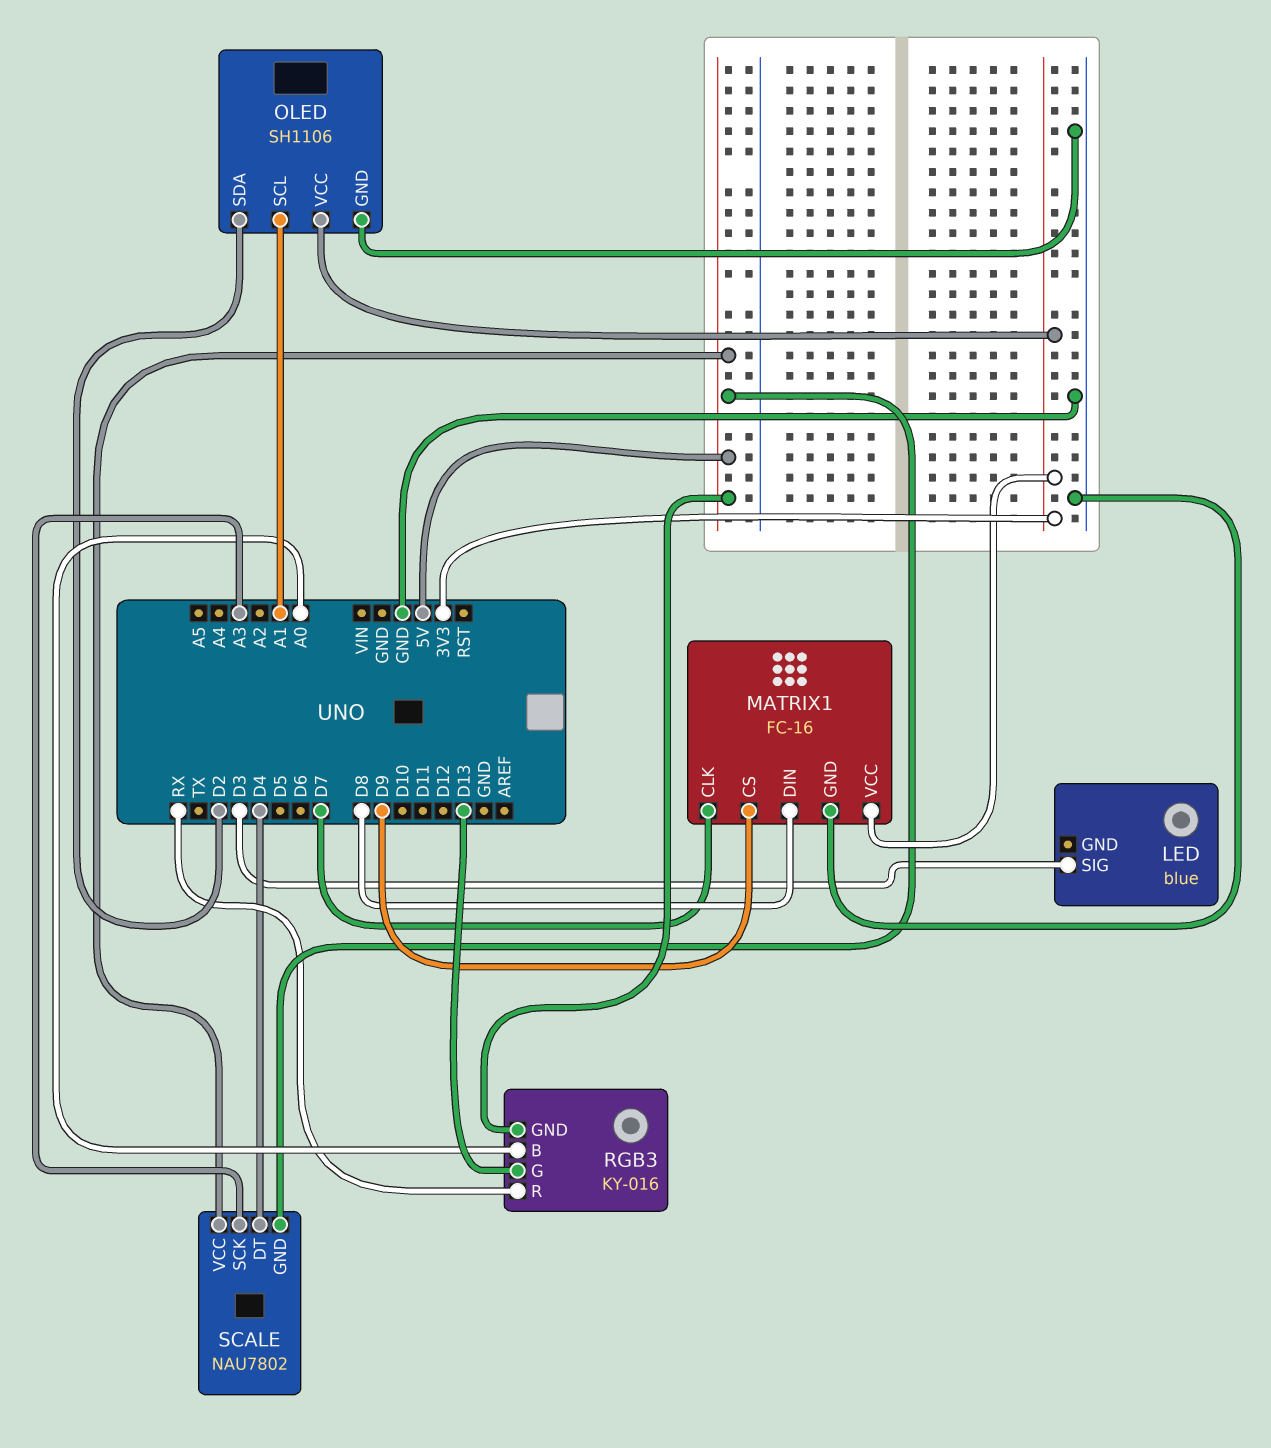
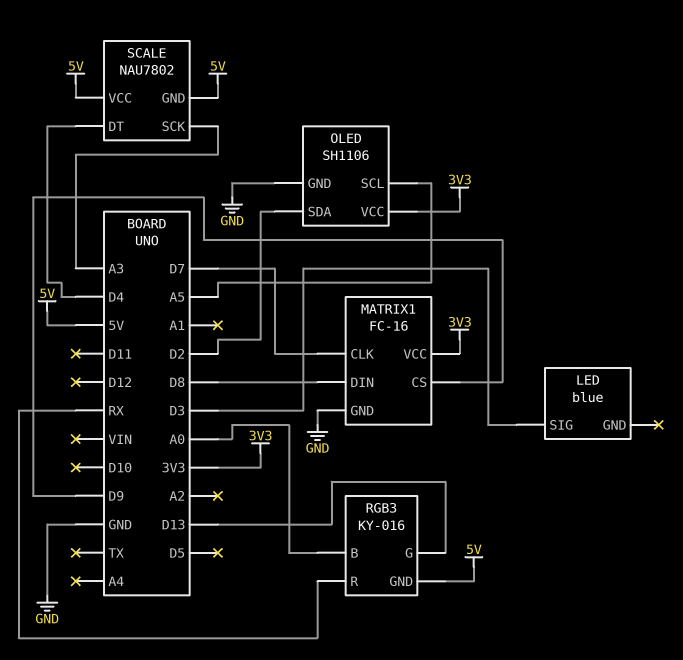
OLED pin SCL: A1 -> A5

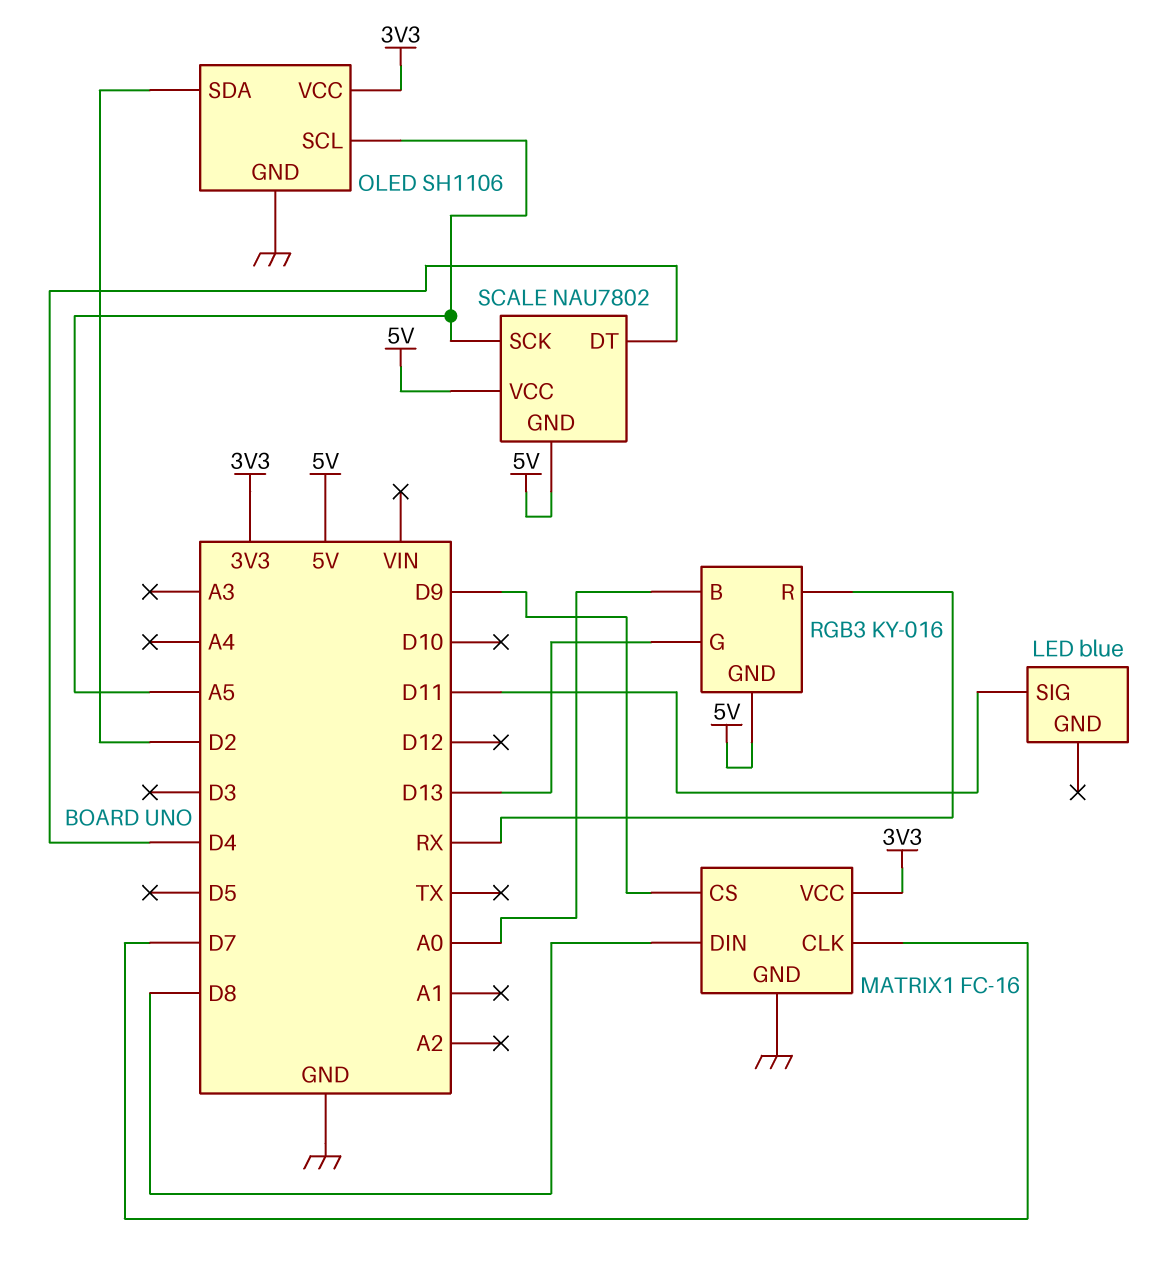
LED pin SIG: D3 -> D11
SCALE pin SCK: A3 -> A5

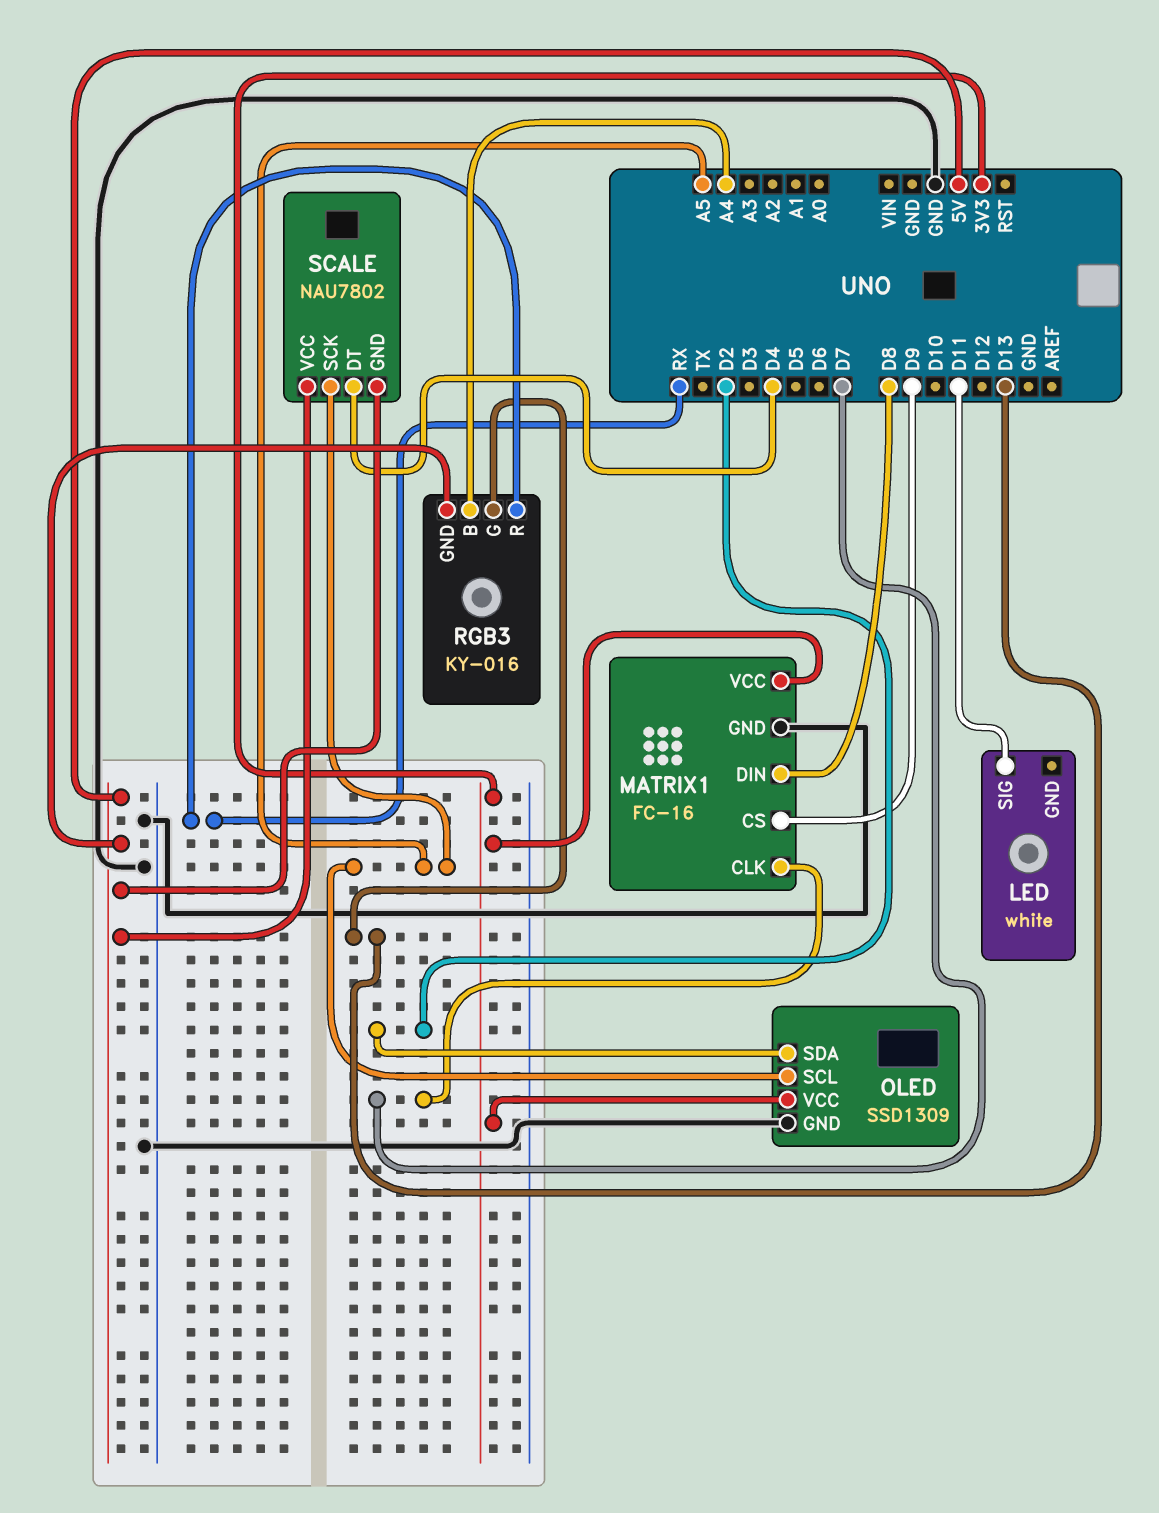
LED: blue -> white
OLED: SH1106 -> SSD1309
RGB3 pin B: A0 -> A4

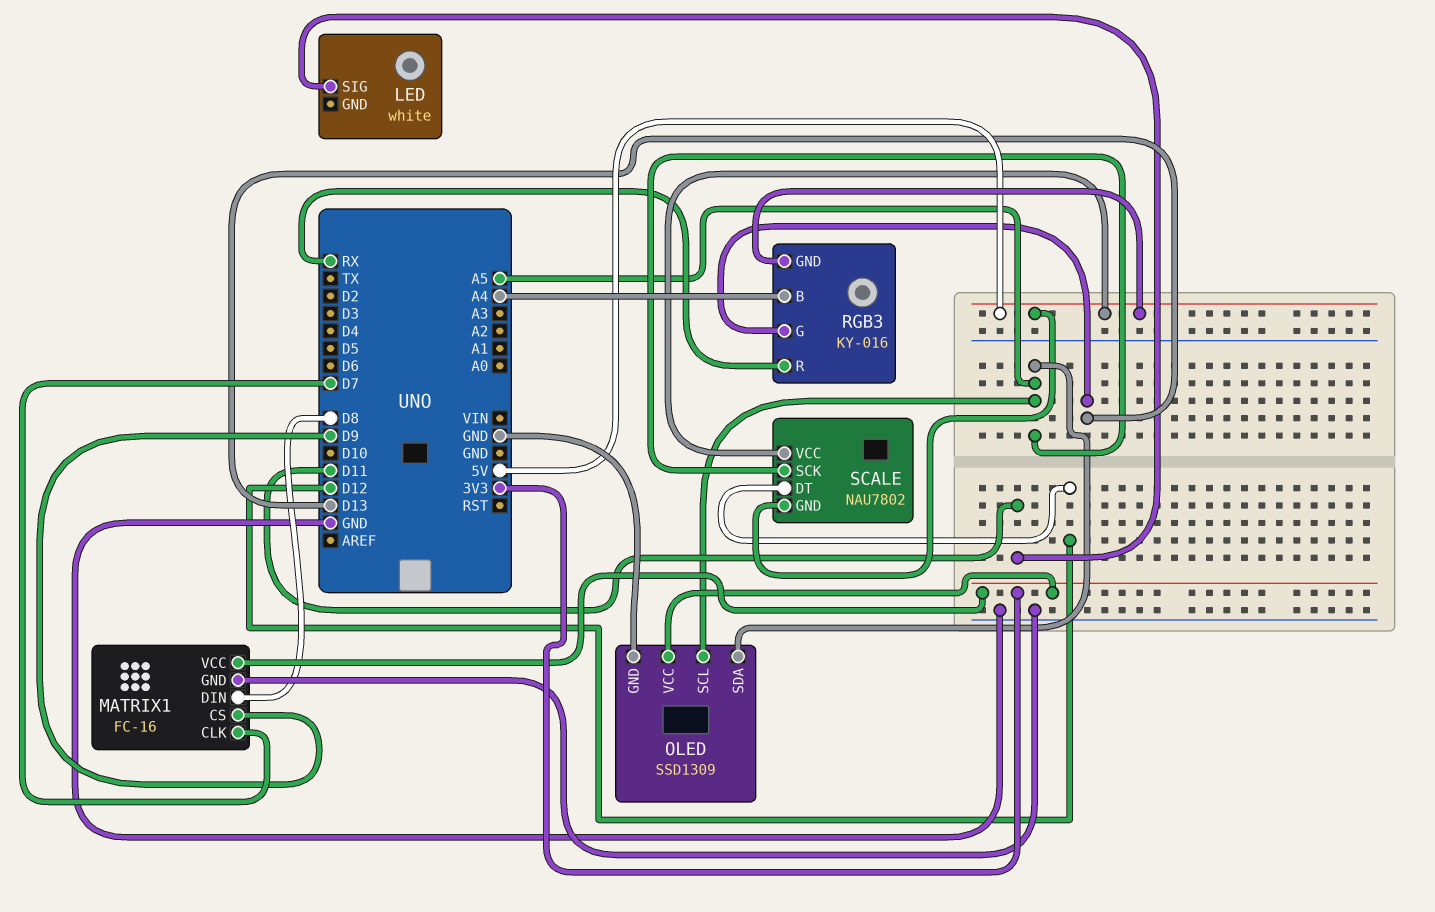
OLED pin SDA: D2 -> A5
SCALE pin DT: D4 -> D12

